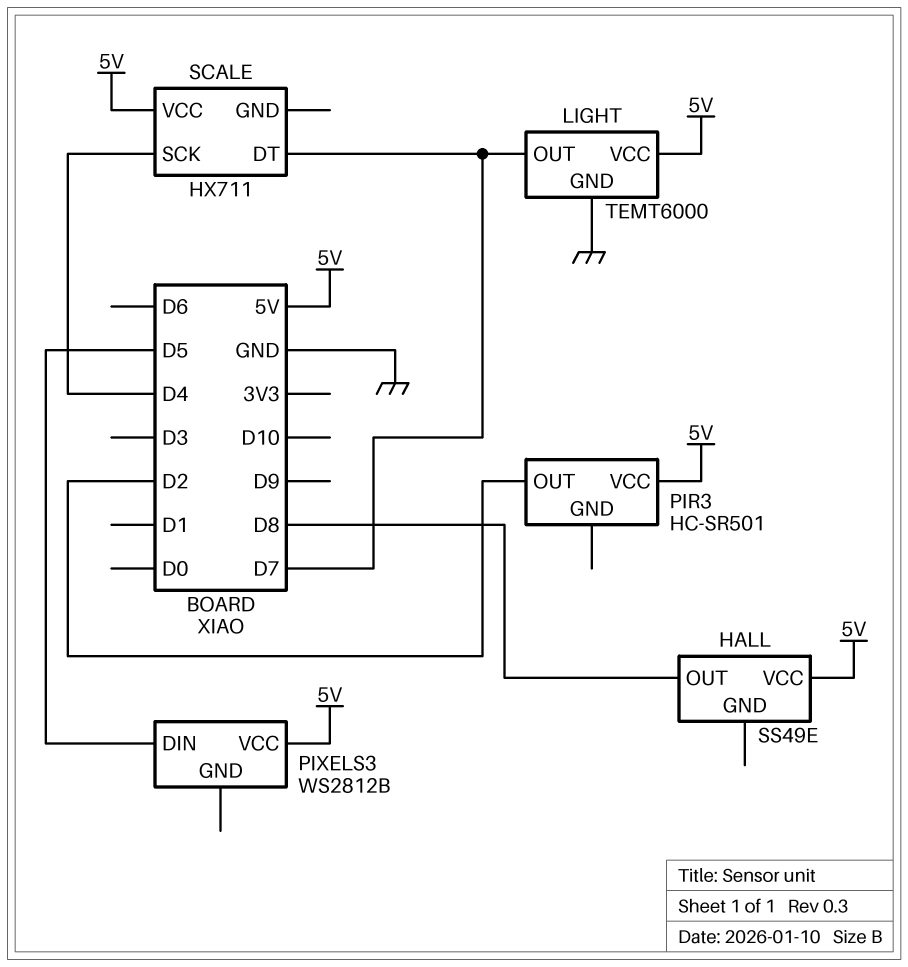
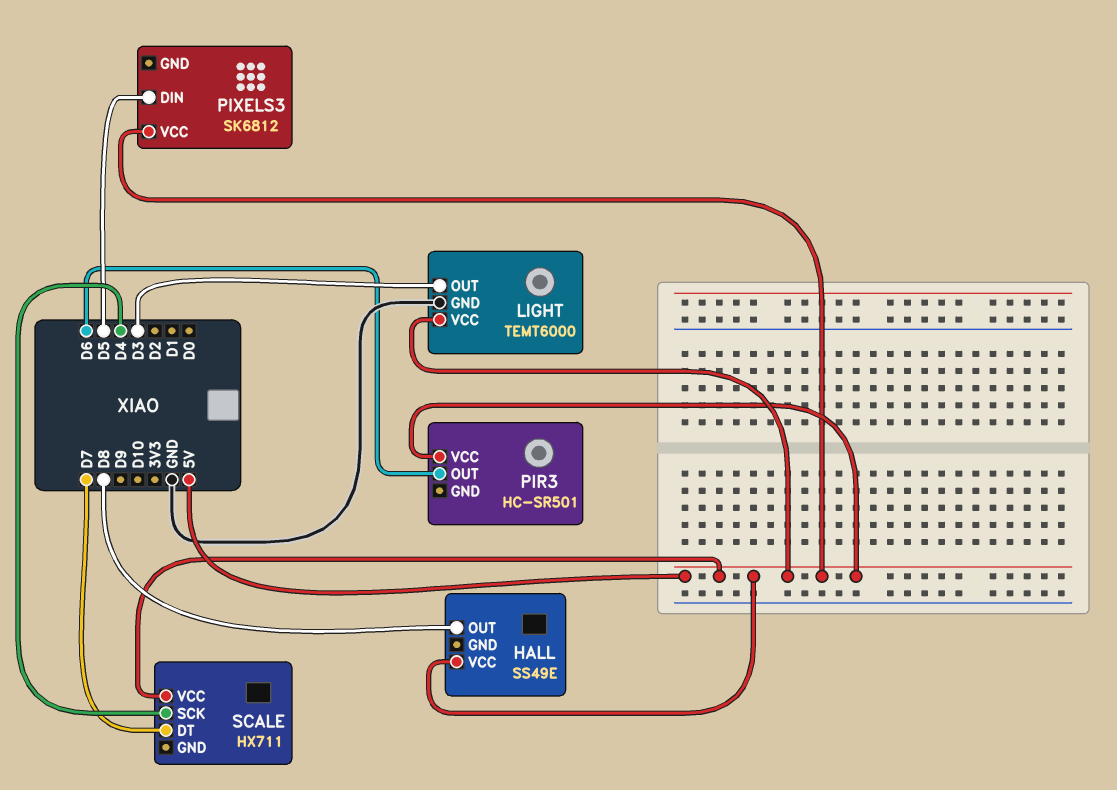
LIGHT pin OUT: D7 -> D3
PIR3 pin OUT: D2 -> D6
PIXELS3: WS2812B -> SK6812

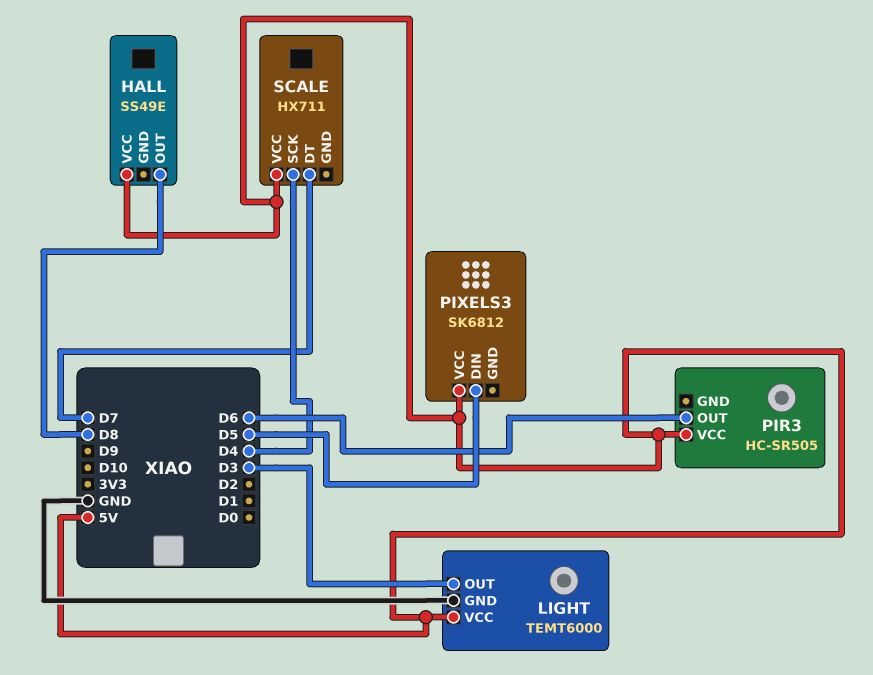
PIR3: HC-SR501 -> HC-SR505

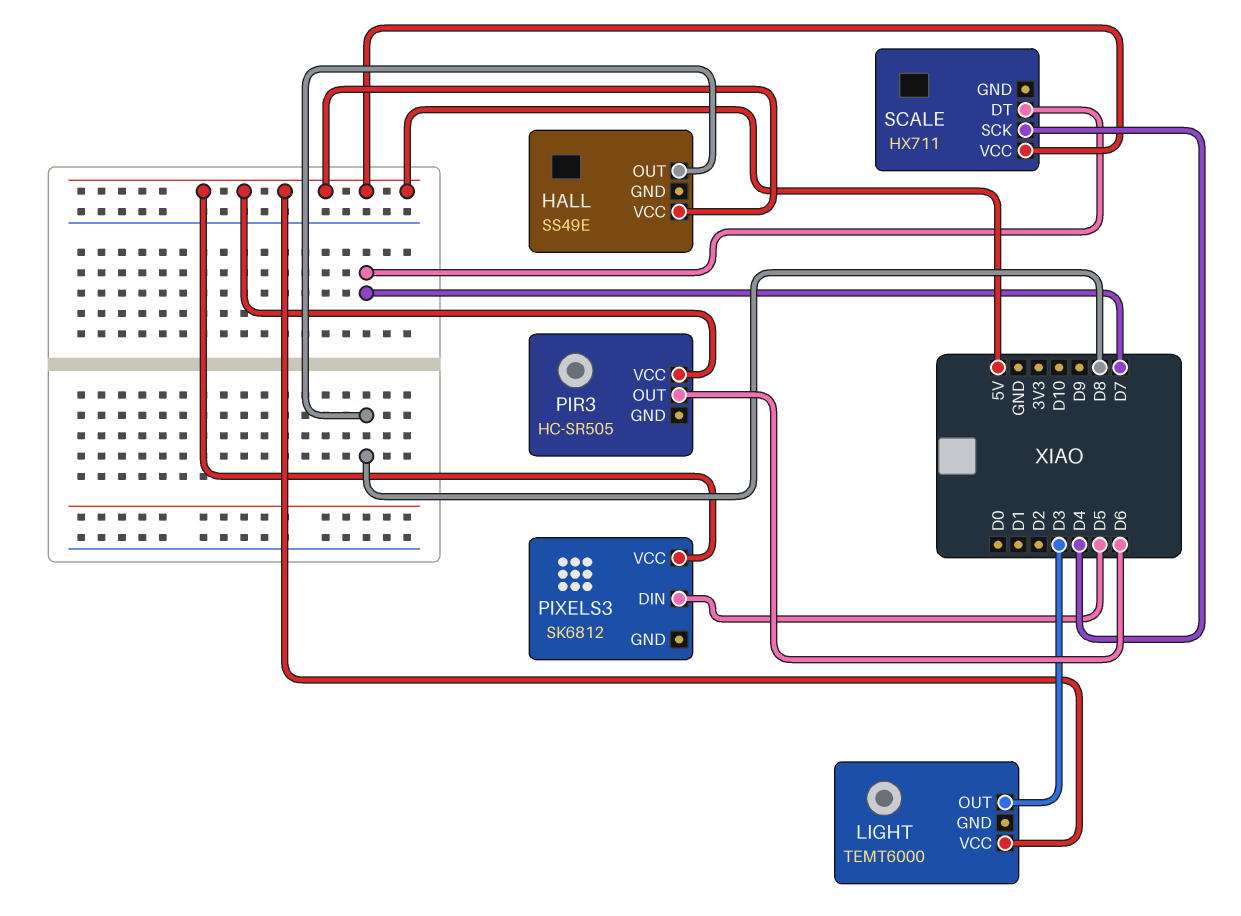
LIGHT pin GND: GND -> none

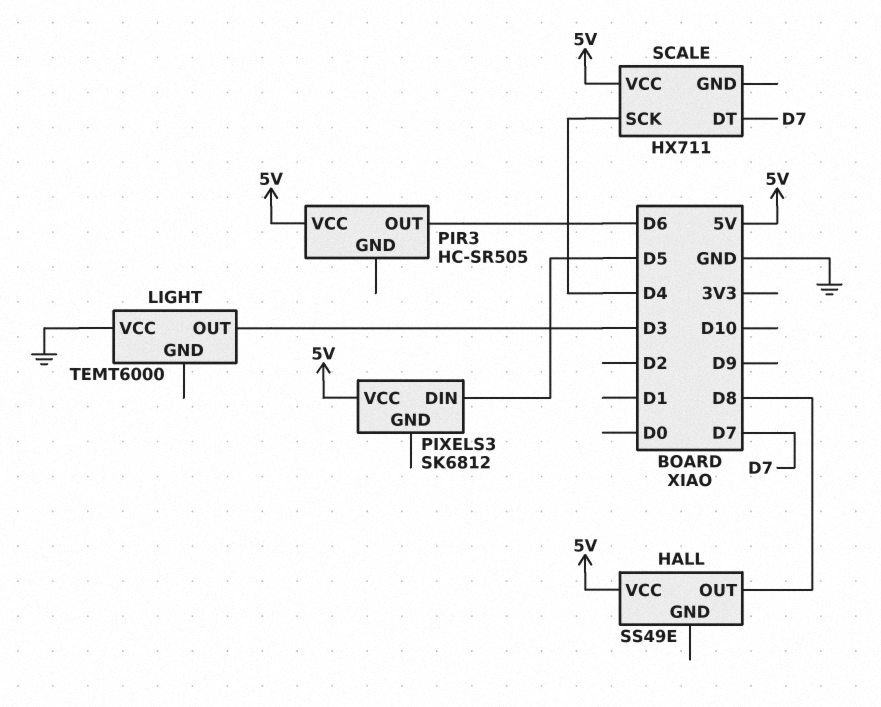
LIGHT pin VCC: 5V -> GND

